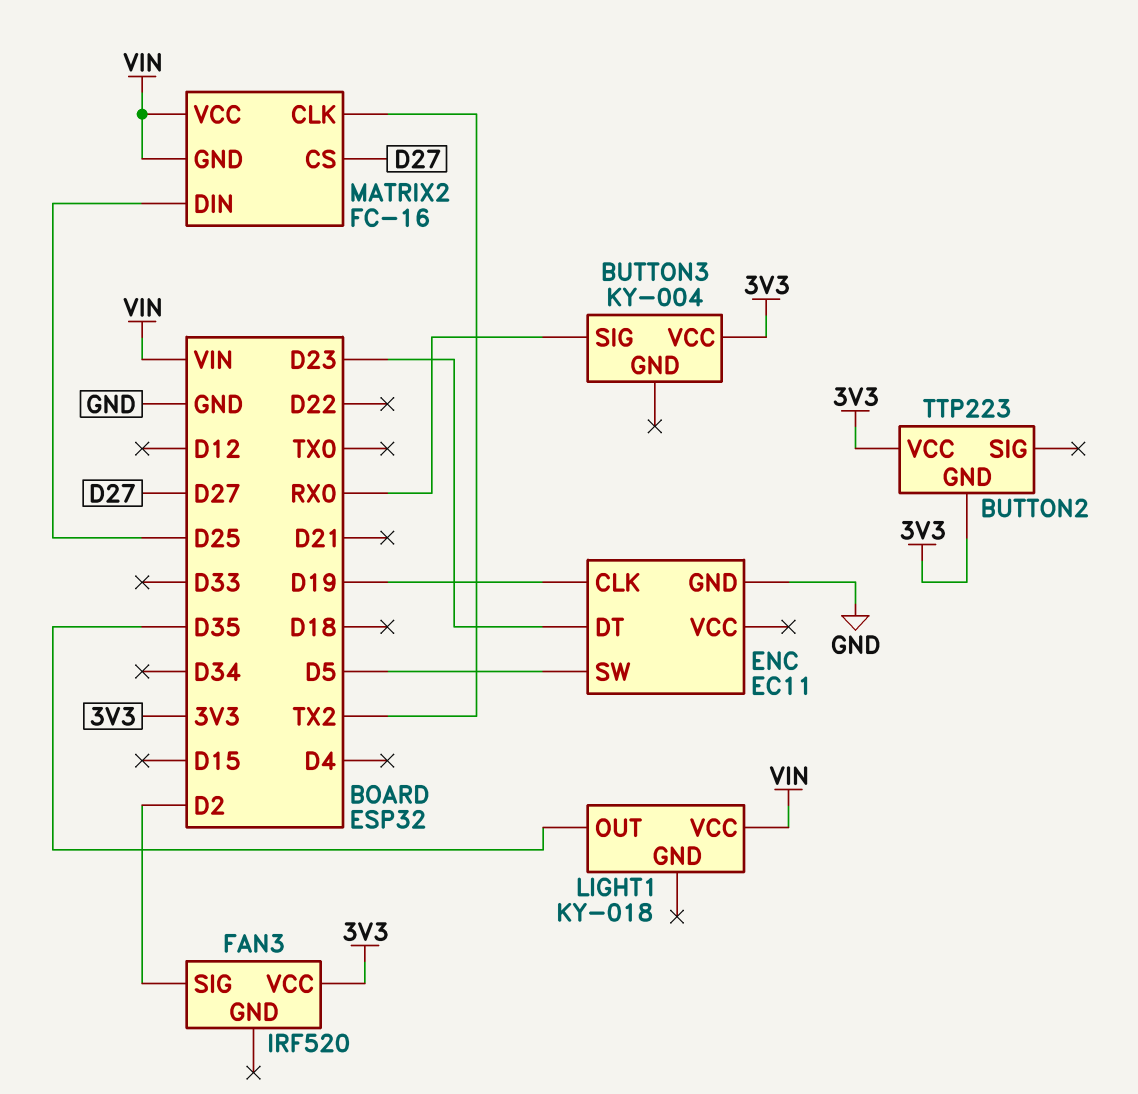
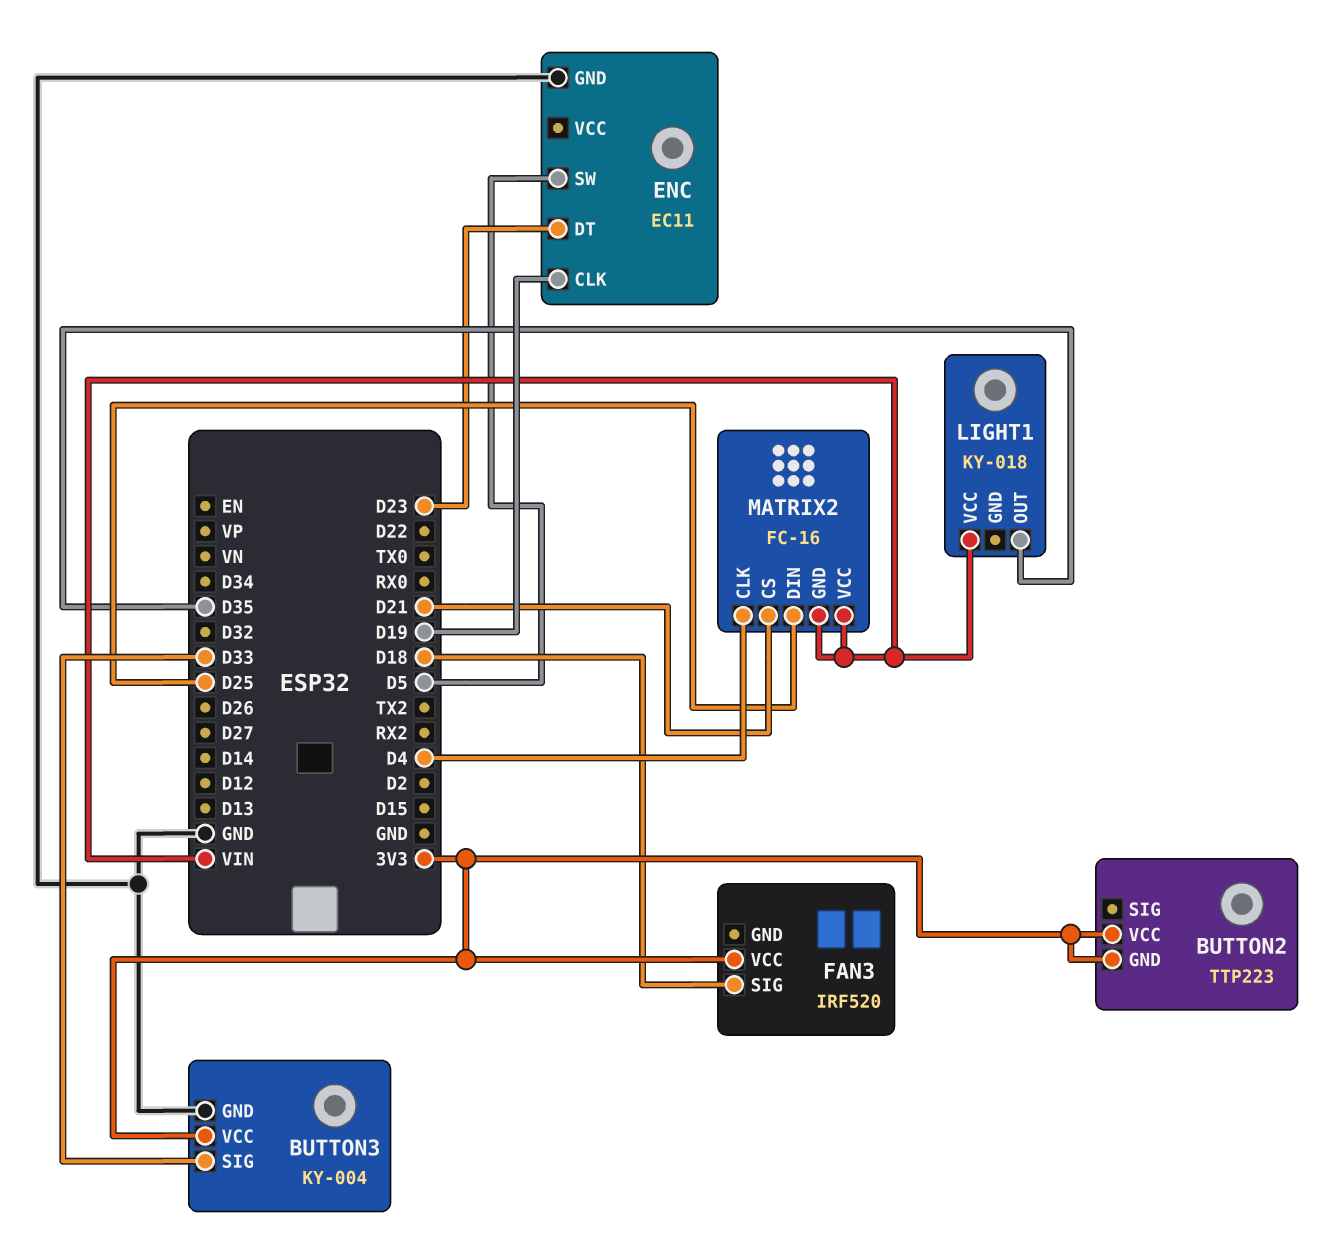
BUTTON3 pin GND: none -> GND
BUTTON3 pin SIG: RX0 -> D33
FAN3 pin SIG: D2 -> D18
MATRIX2 pin CLK: TX2 -> D4
MATRIX2 pin CS: D27 -> D21

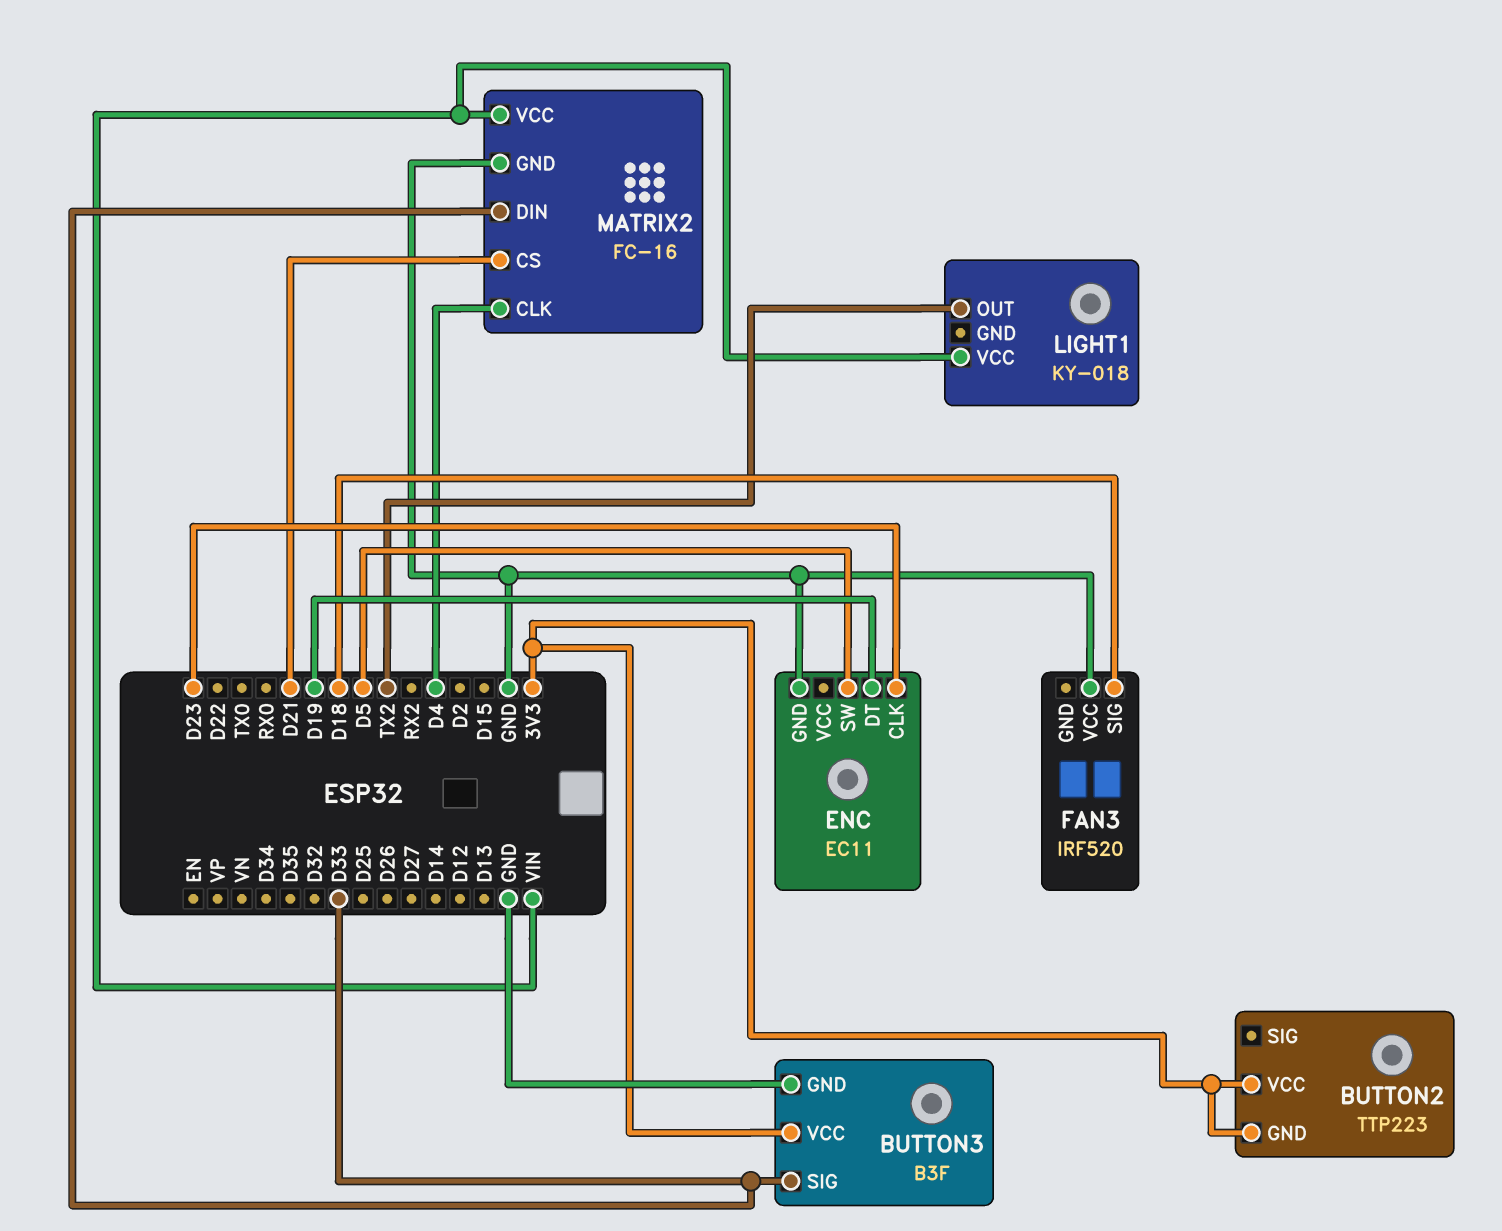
BUTTON3: KY-004 -> B3F
ENC pin CLK: D19 -> D23
ENC pin DT: D23 -> D19
FAN3 pin VCC: 3V3 -> GND
LIGHT1 pin OUT: D35 -> TX2
MATRIX2 pin DIN: D25 -> D33
MATRIX2 pin GND: VIN -> GND

